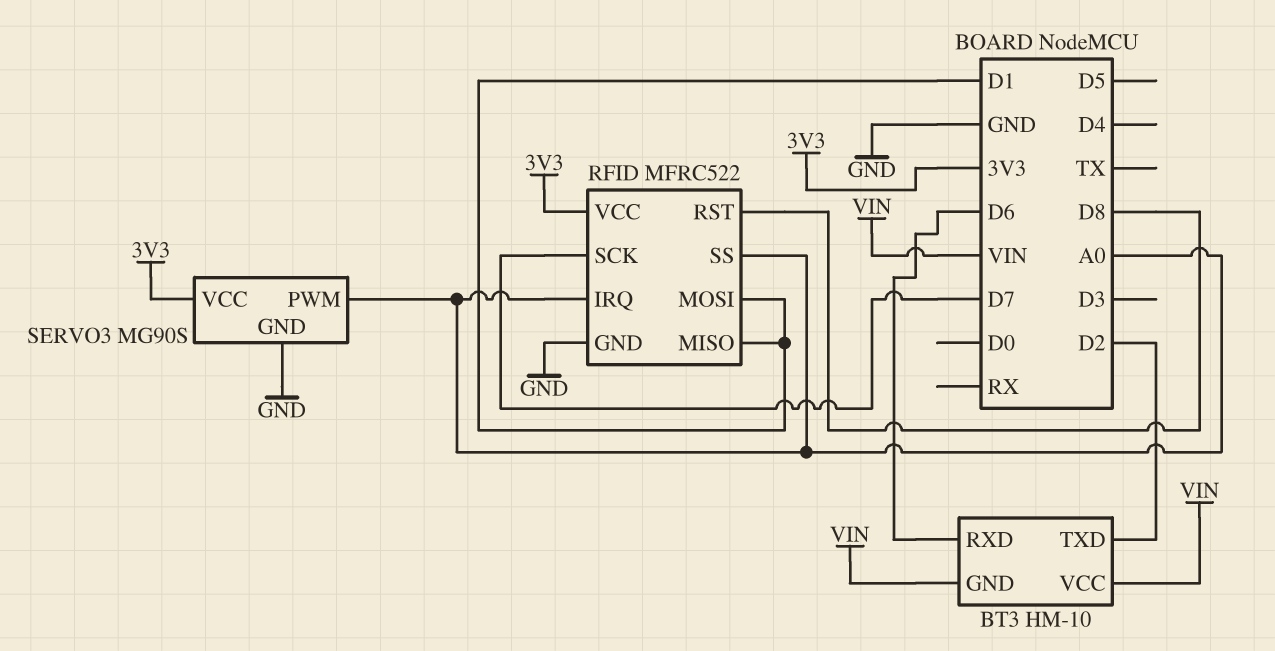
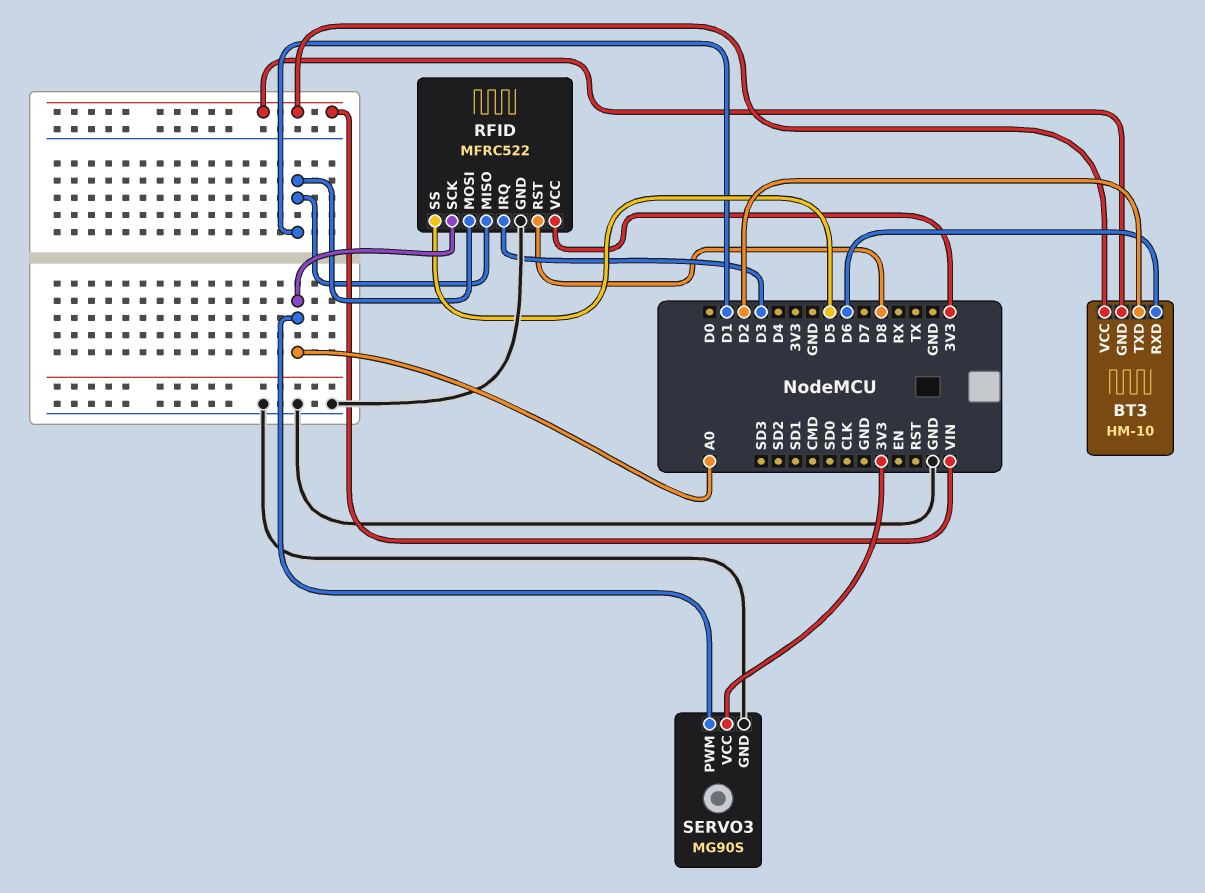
RFID pin IRQ: A0 -> D3
RFID pin SCK: D7 -> A0
RFID pin SS: A0 -> D5

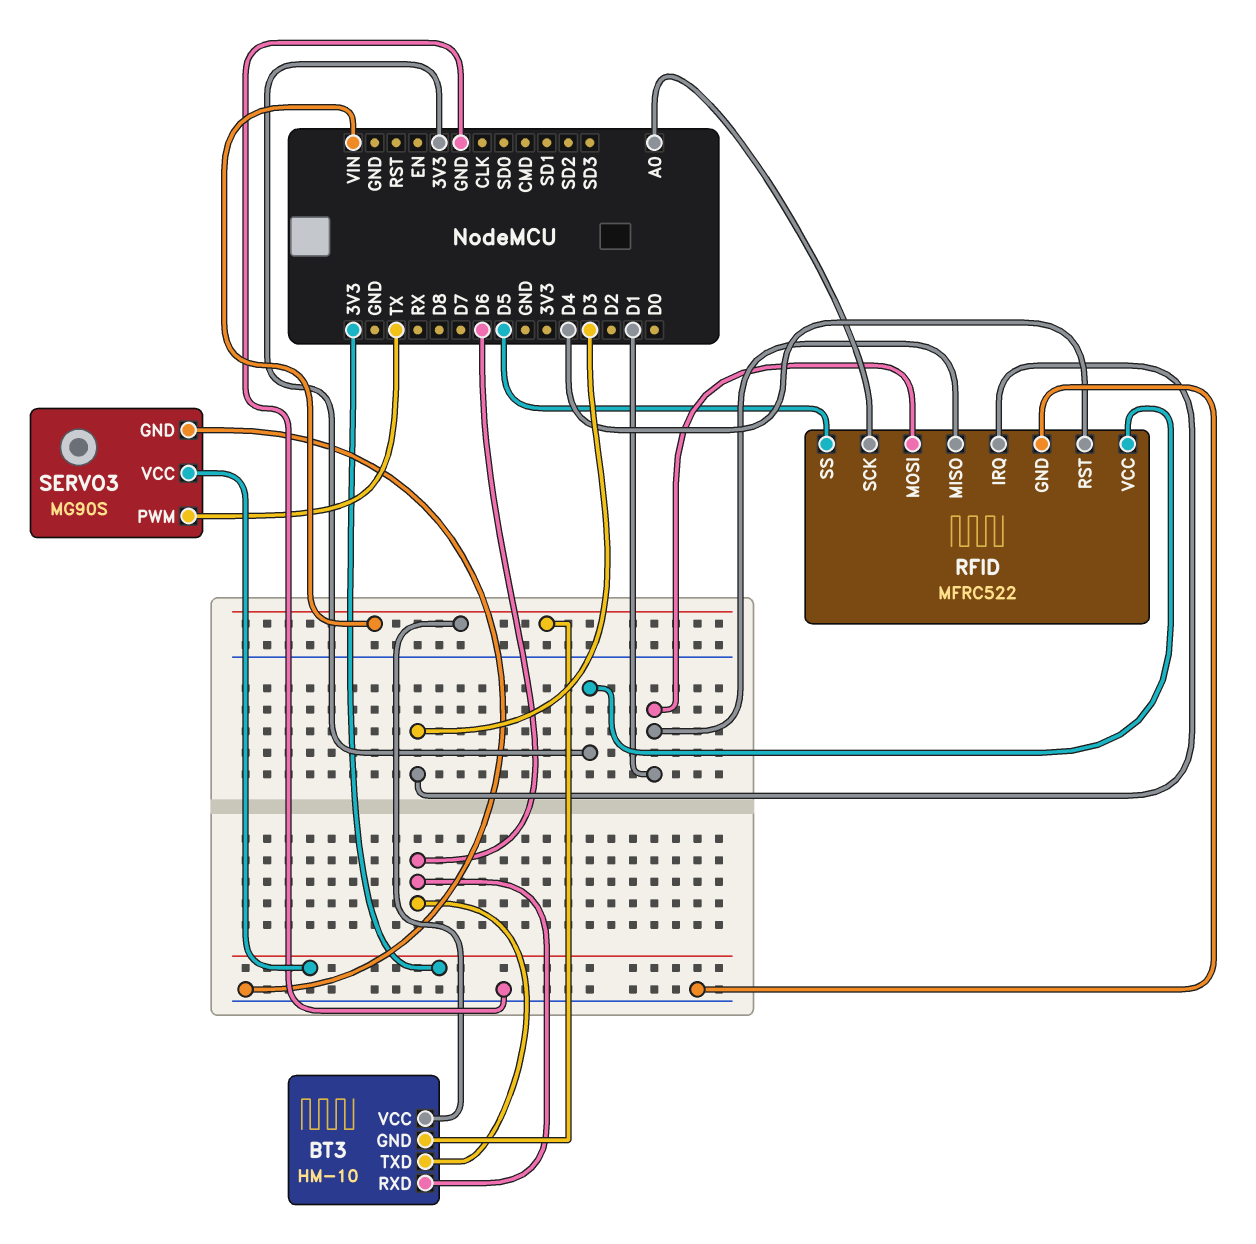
BT3 pin TXD: D2 -> D6
RFID pin RST: D8 -> D4
SERVO3 pin PWM: A0 -> TX

